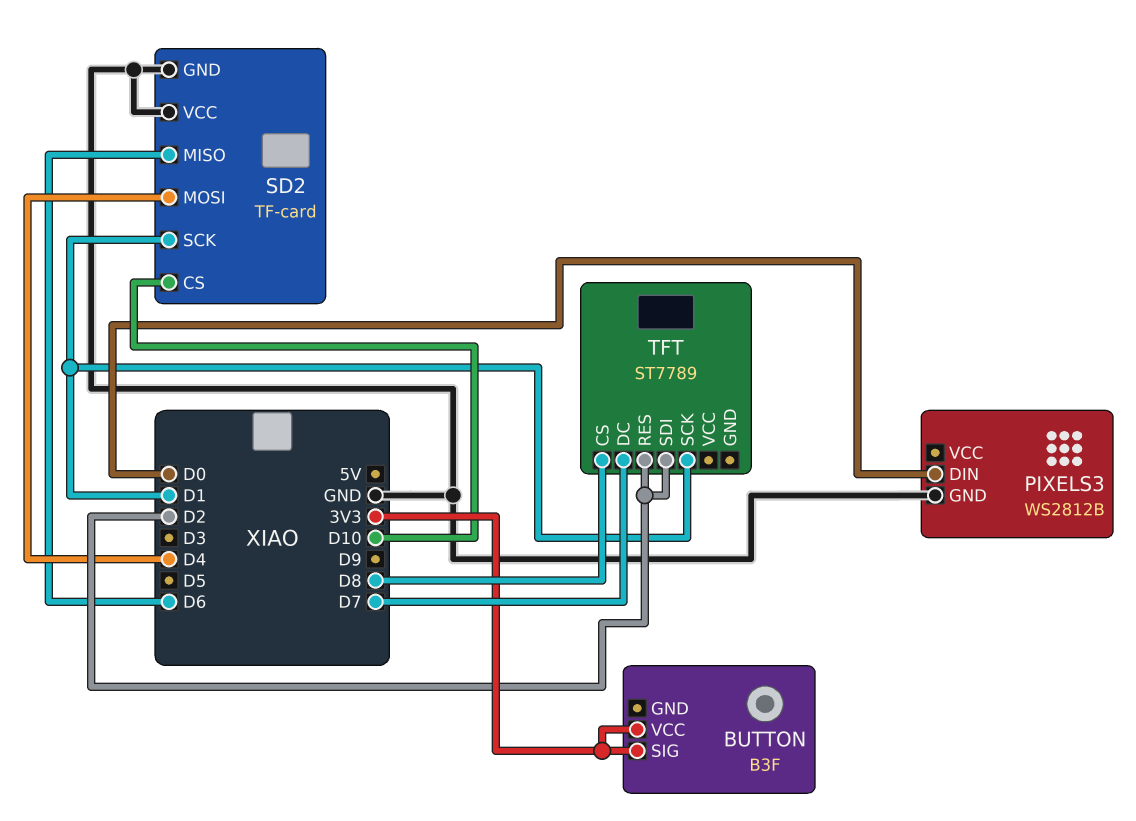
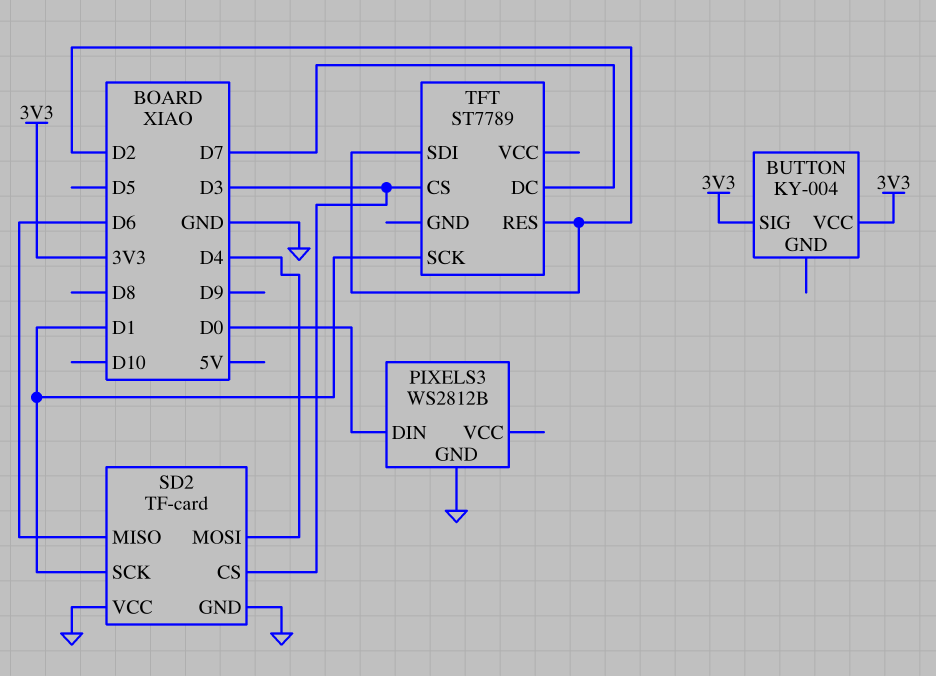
BUTTON: B3F -> KY-004
SD2 pin CS: D10 -> D3
TFT pin CS: D8 -> D3

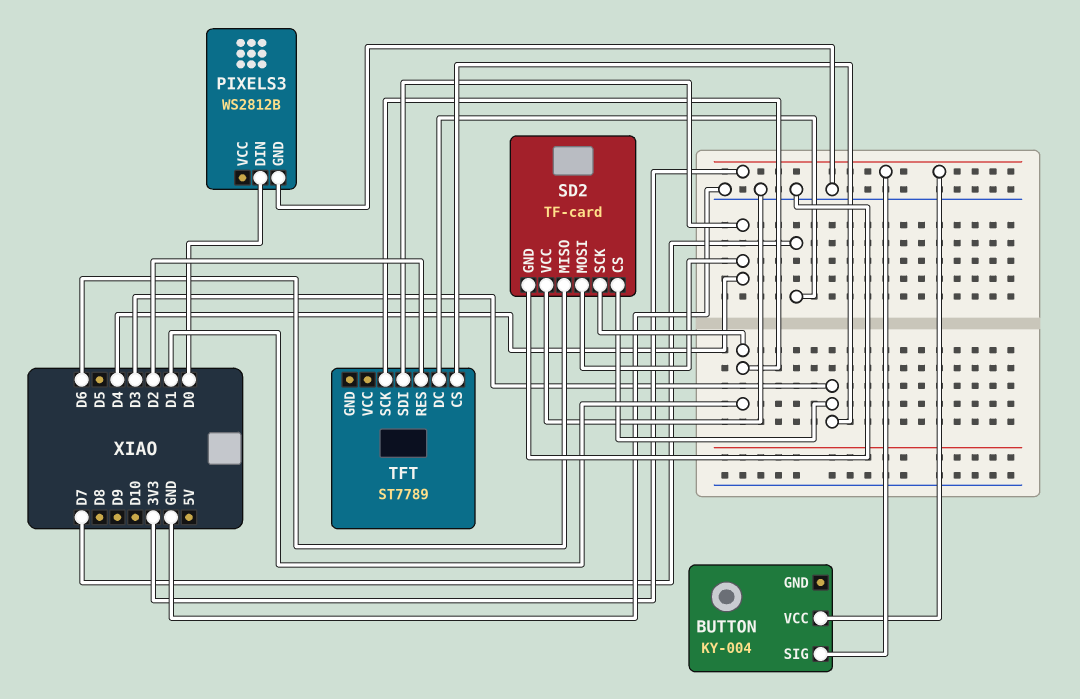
TFT pin SDI: D2 -> D4

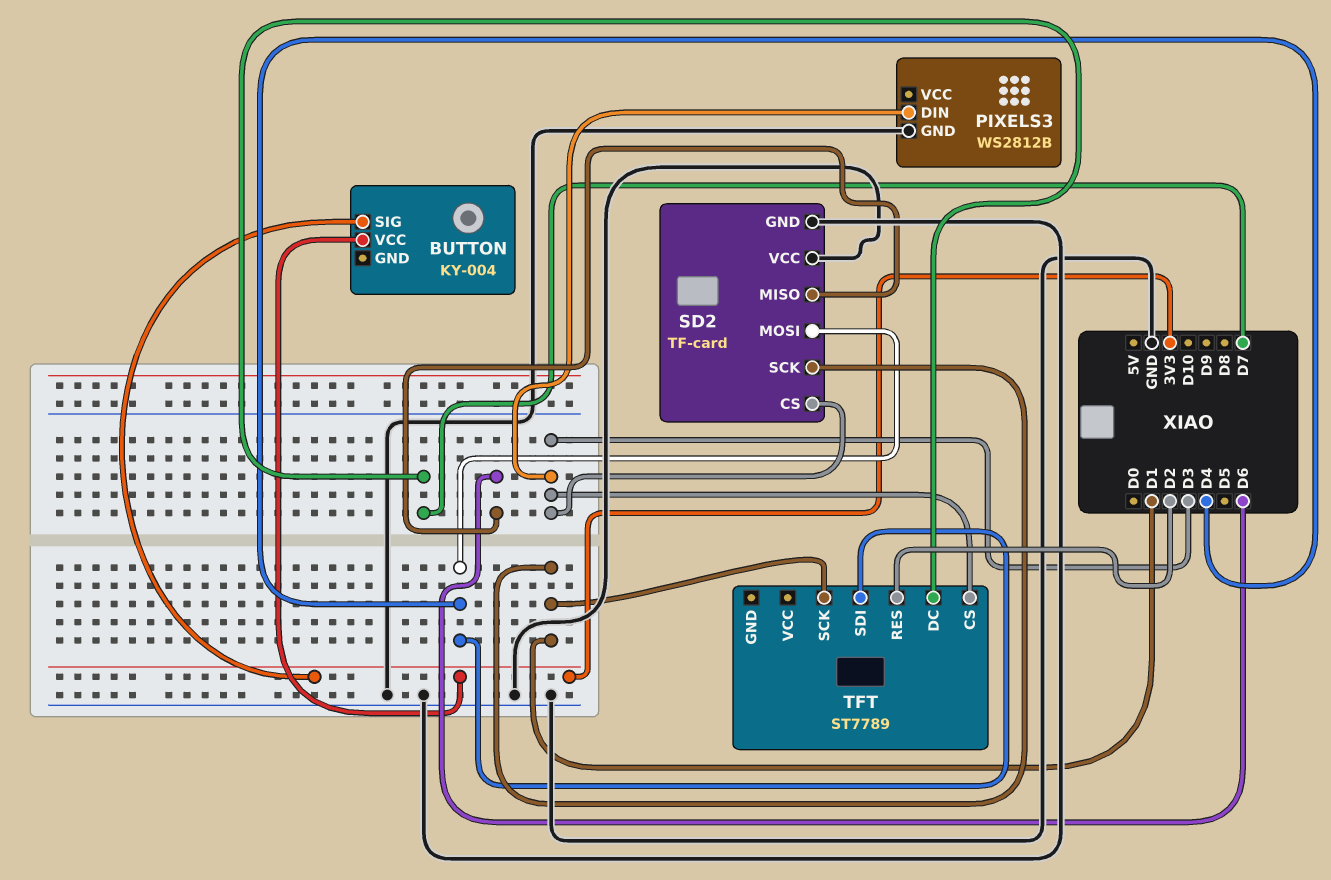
PIXELS3 pin DIN: D0 -> D3

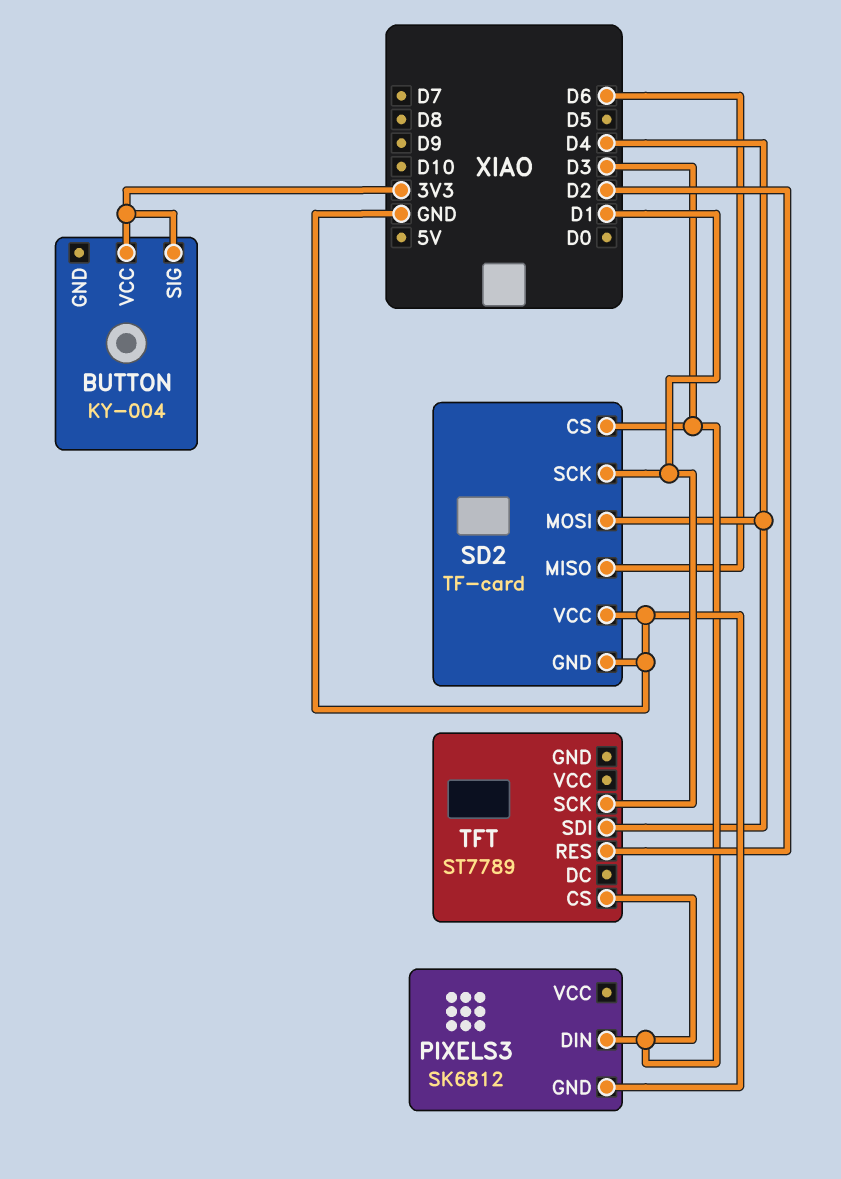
PIXELS3: WS2812B -> SK6812
TFT pin DC: D7 -> none

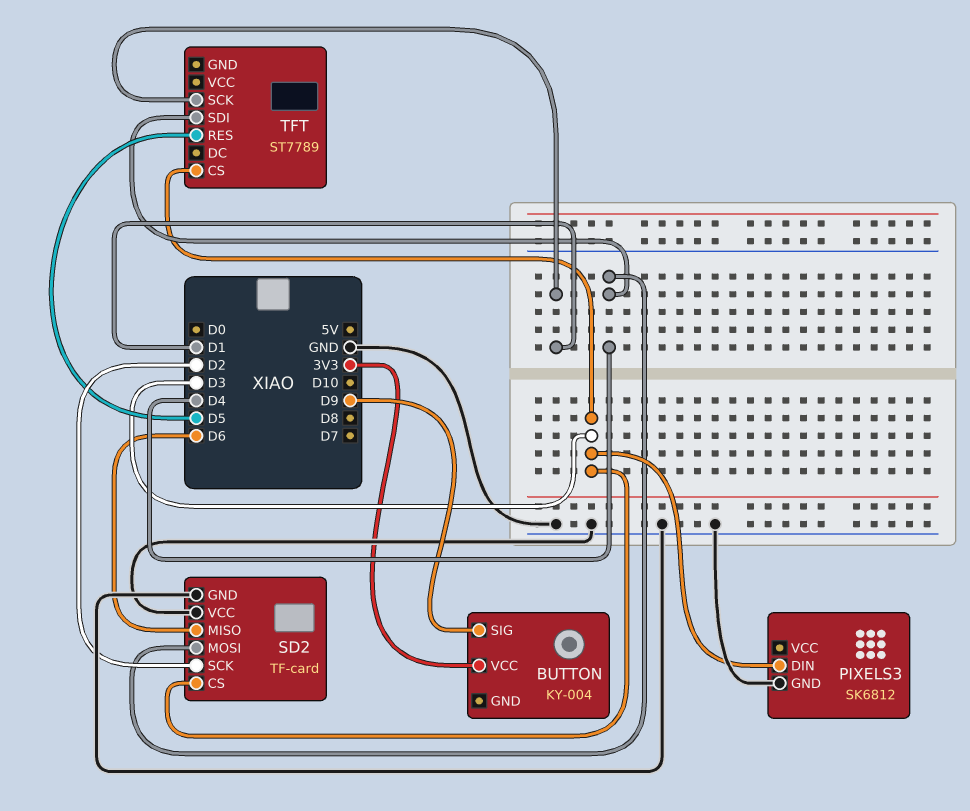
BUTTON pin SIG: 3V3 -> D9
SD2 pin SCK: D1 -> D2
TFT pin RES: D2 -> D5

